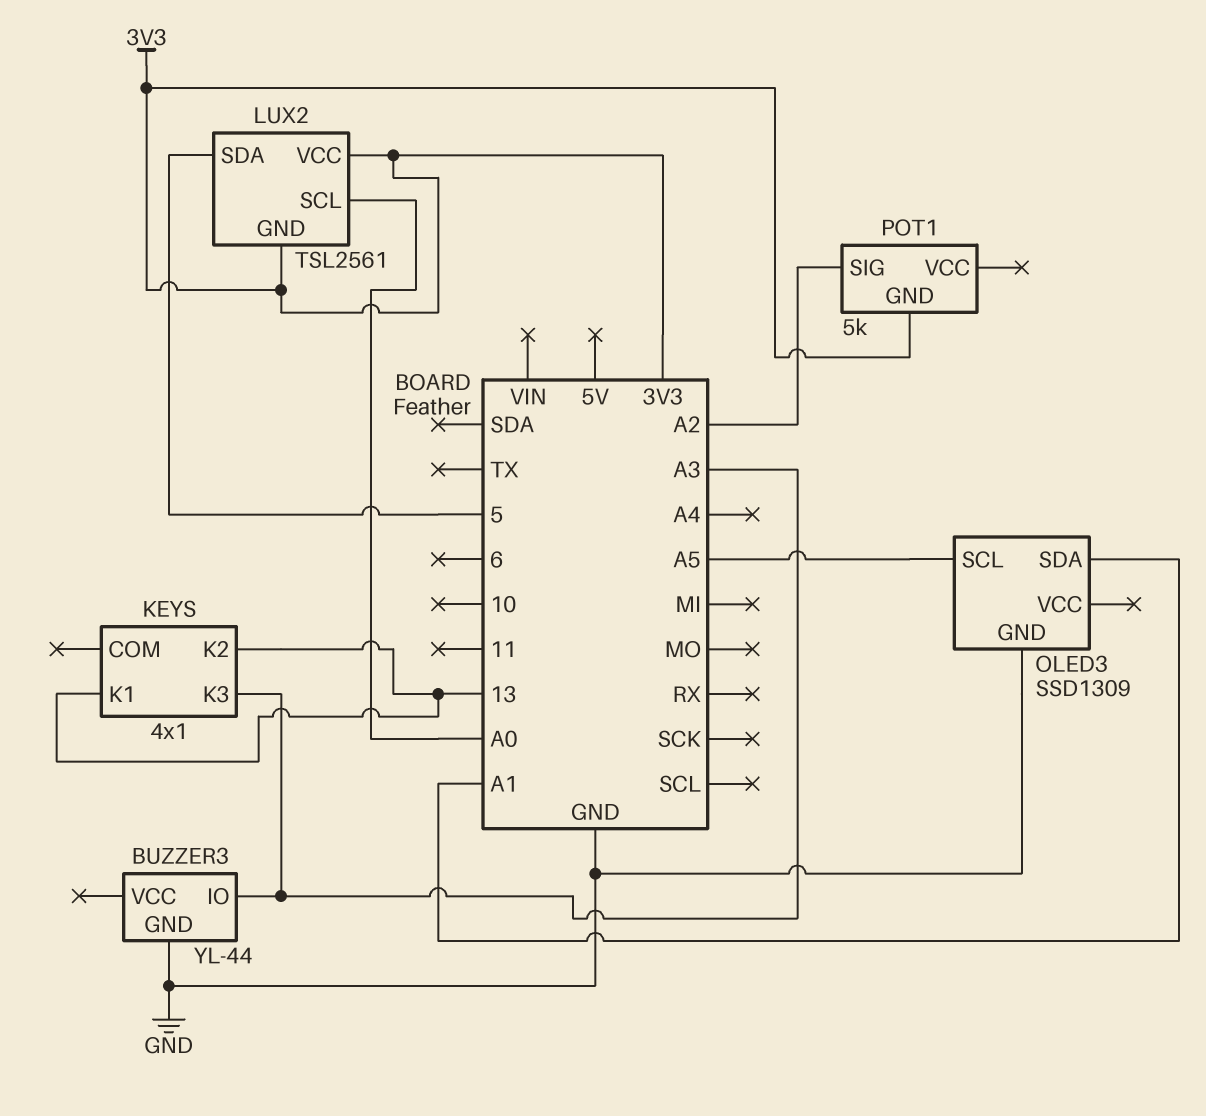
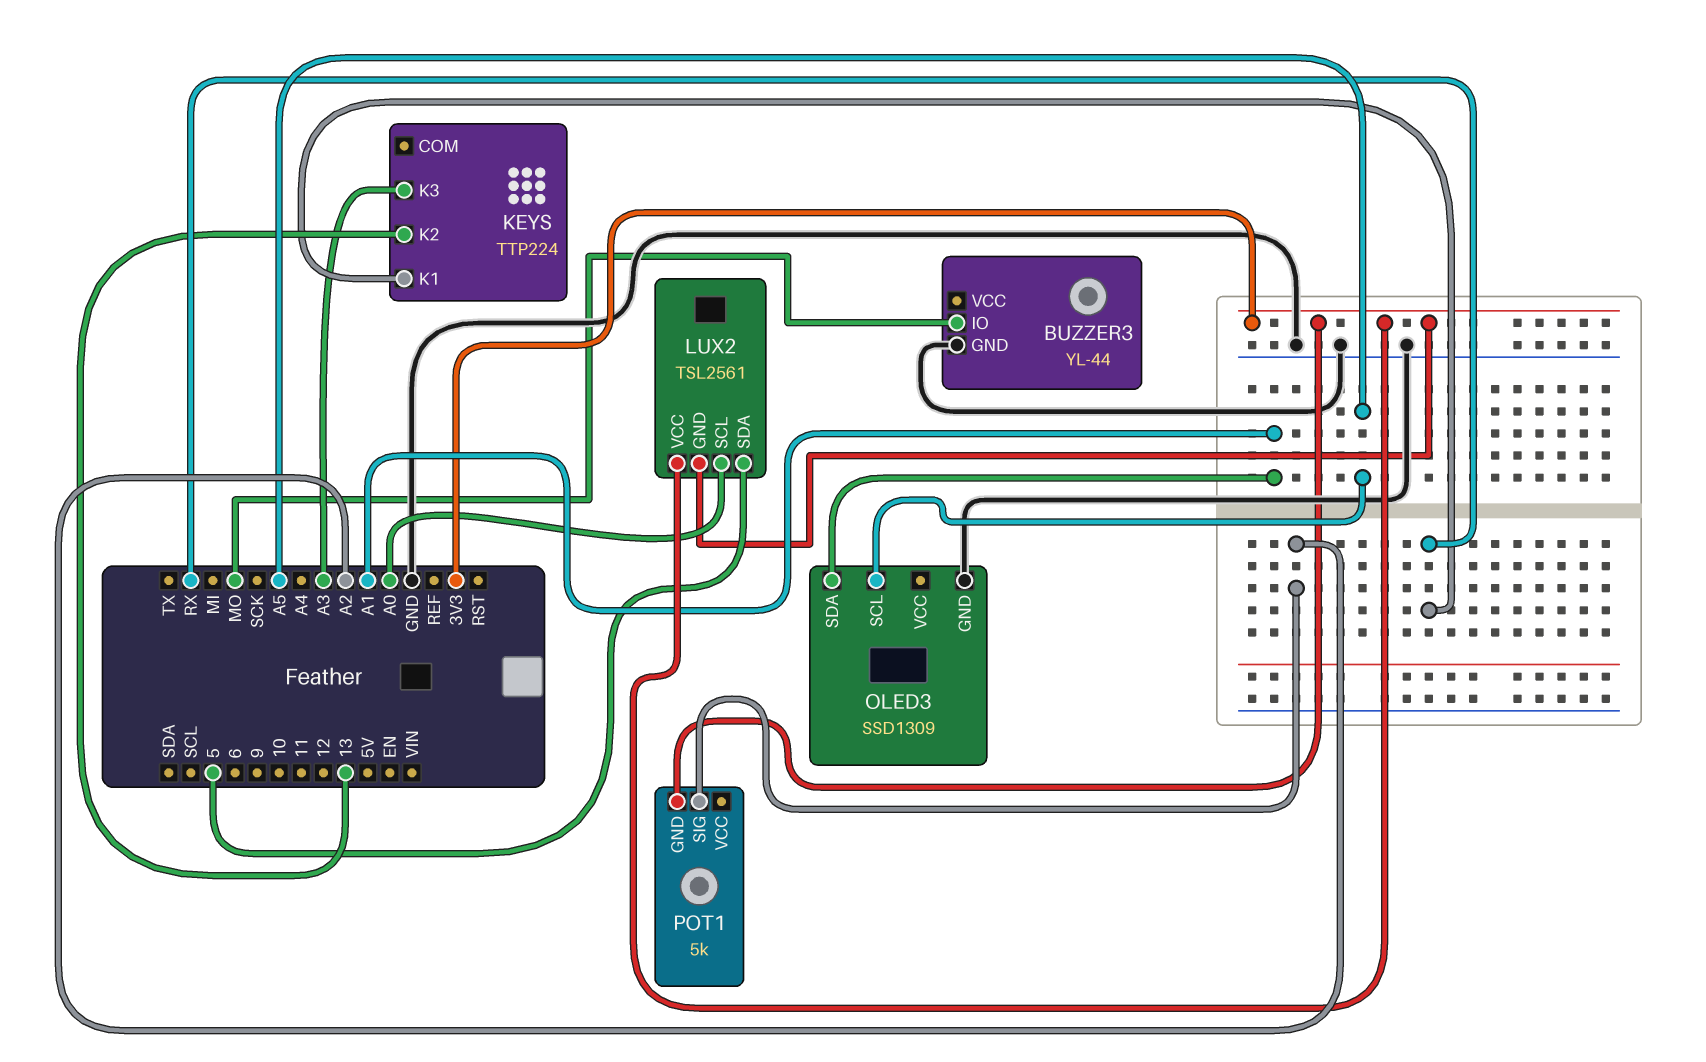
BUZZER3 pin IO: A3 -> MO
KEYS: 4x1 -> TTP224
KEYS pin K1: 13 -> RX

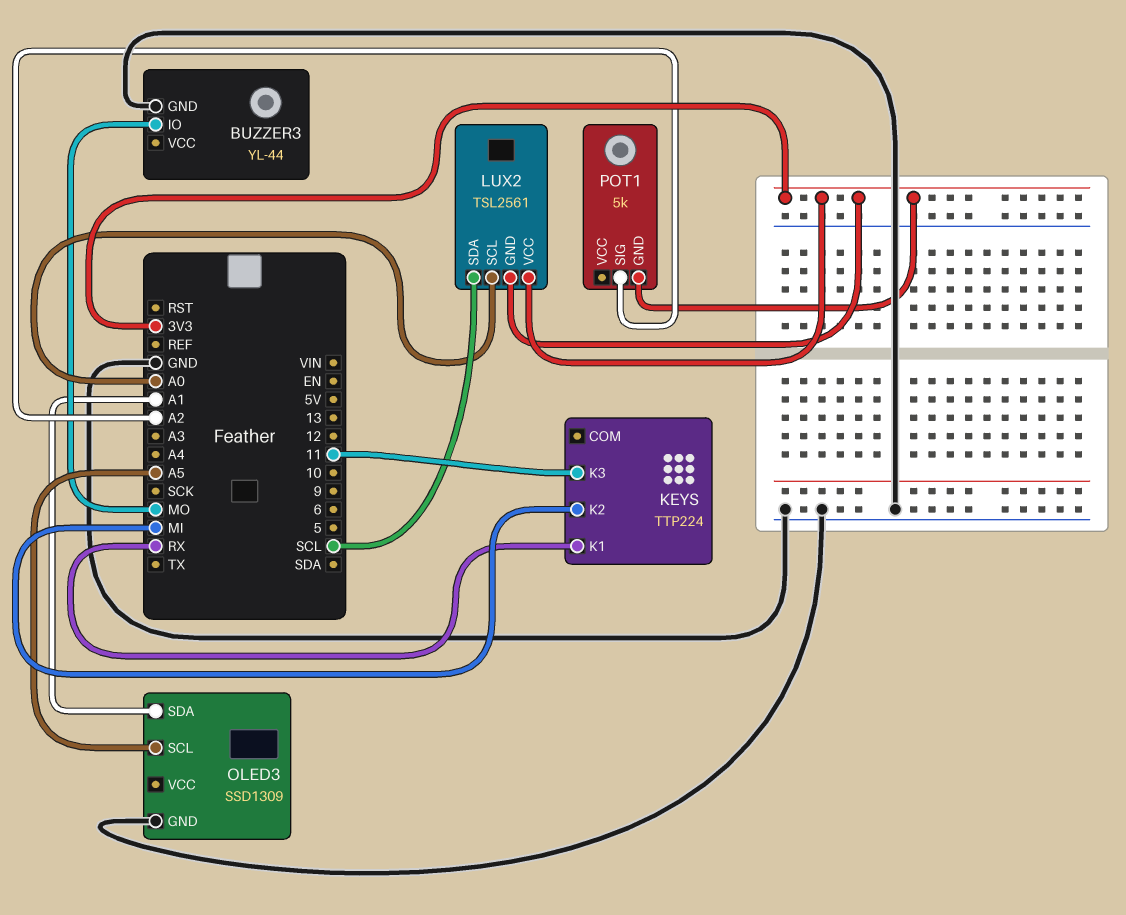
KEYS pin K2: 13 -> MI
KEYS pin K3: A3 -> 11
LUX2 pin SDA: 5 -> SCL

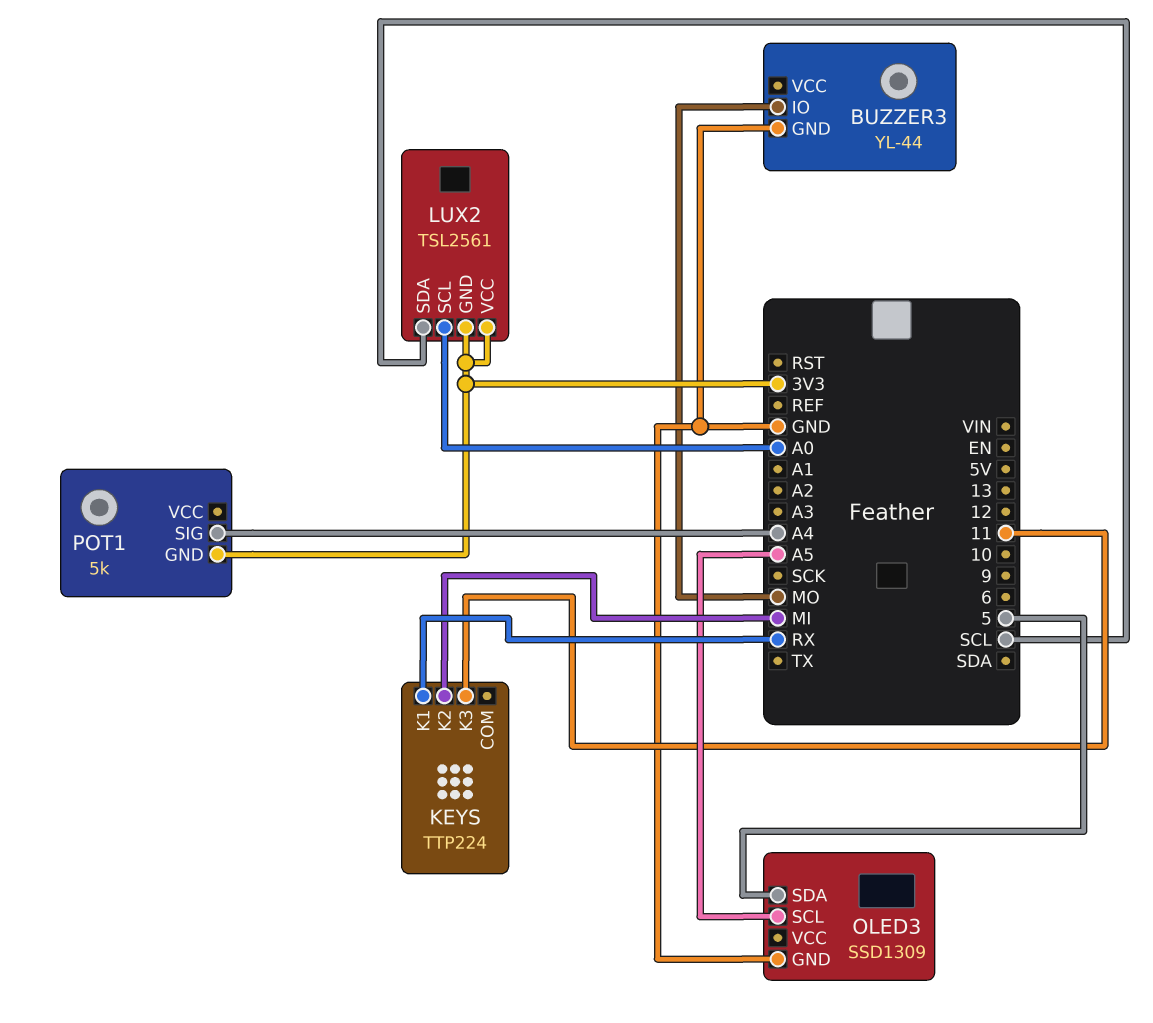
OLED3 pin SDA: A1 -> 5
POT1 pin SIG: A2 -> A4

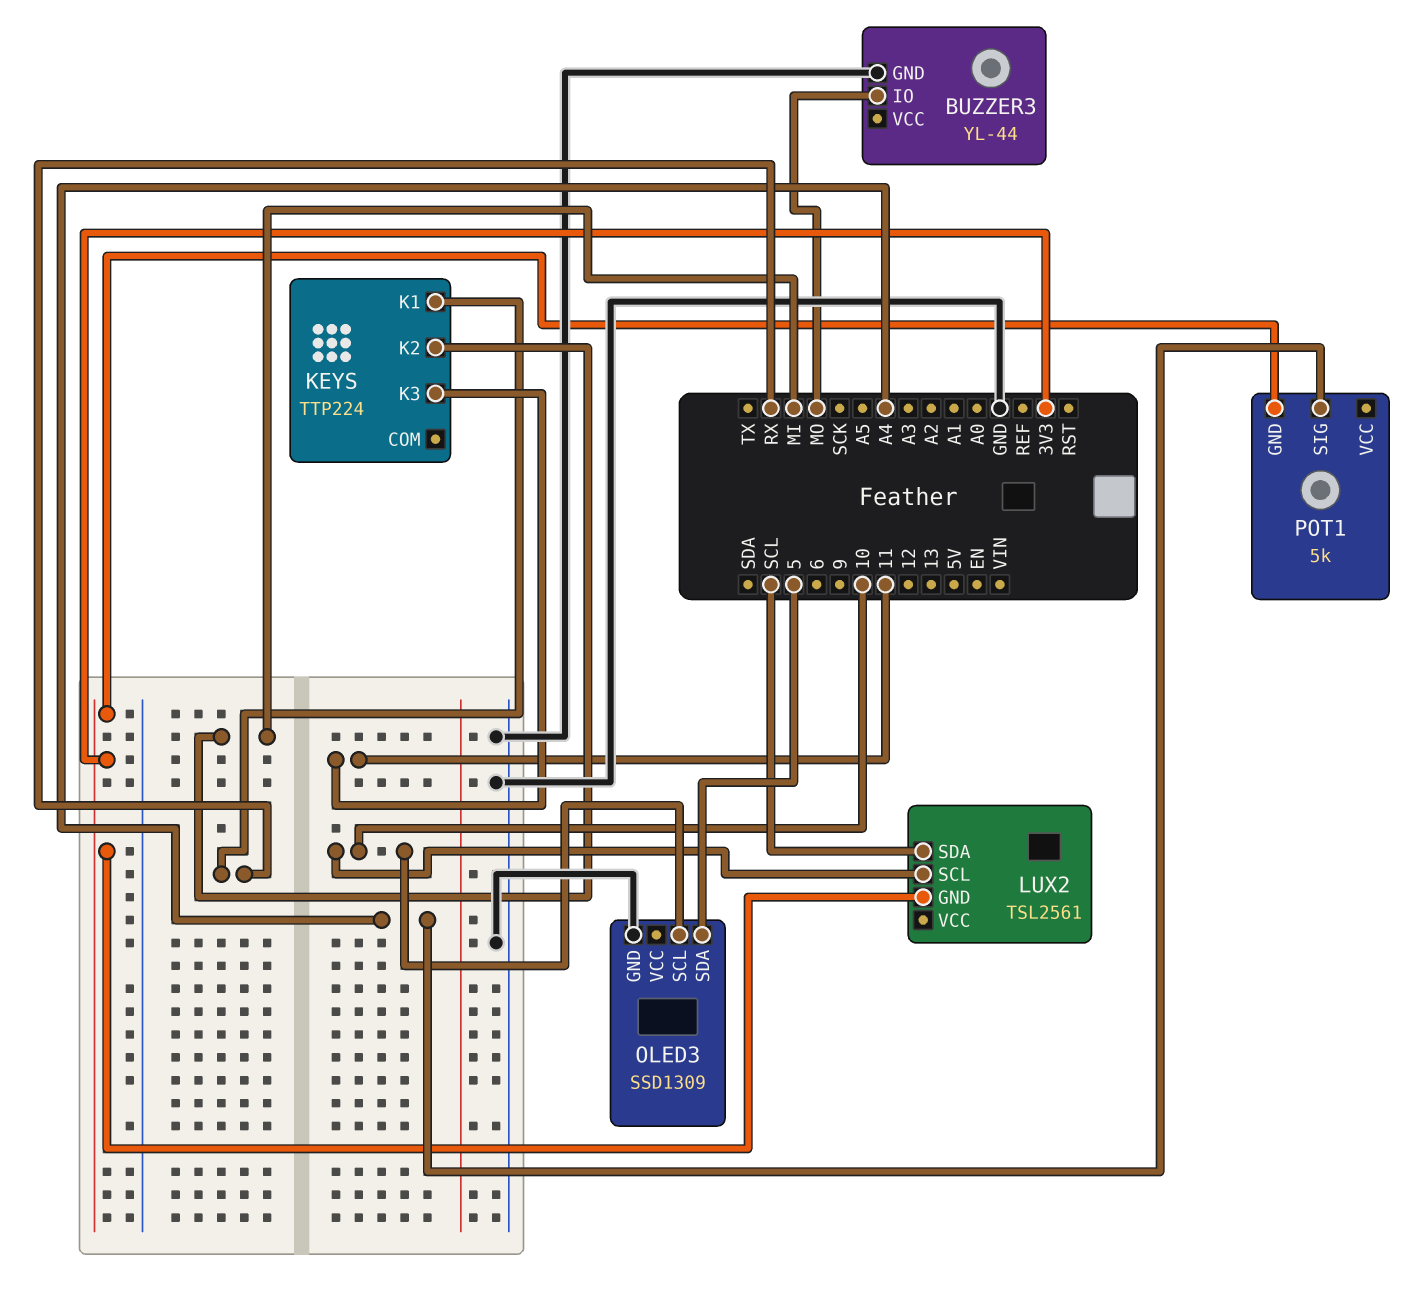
LUX2 pin SCL: A0 -> 10
LUX2 pin VCC: 3V3 -> none
OLED3 pin SCL: A5 -> 10

